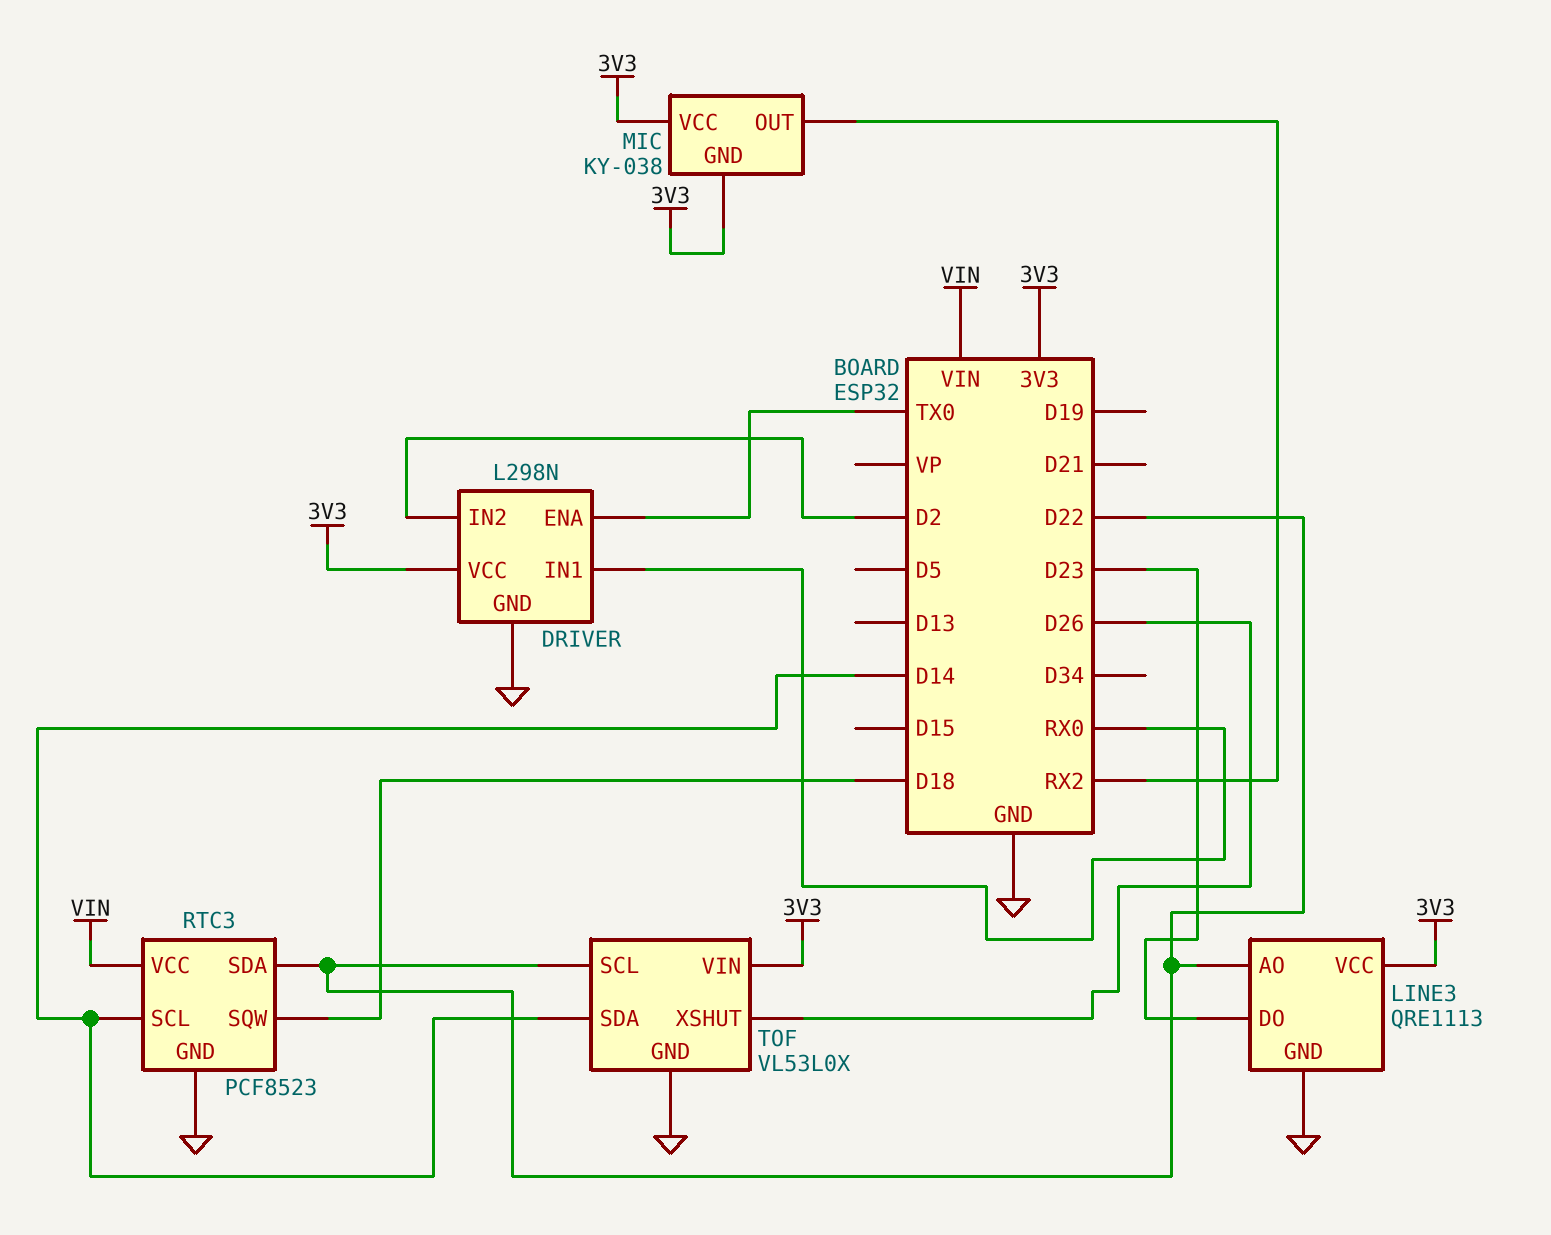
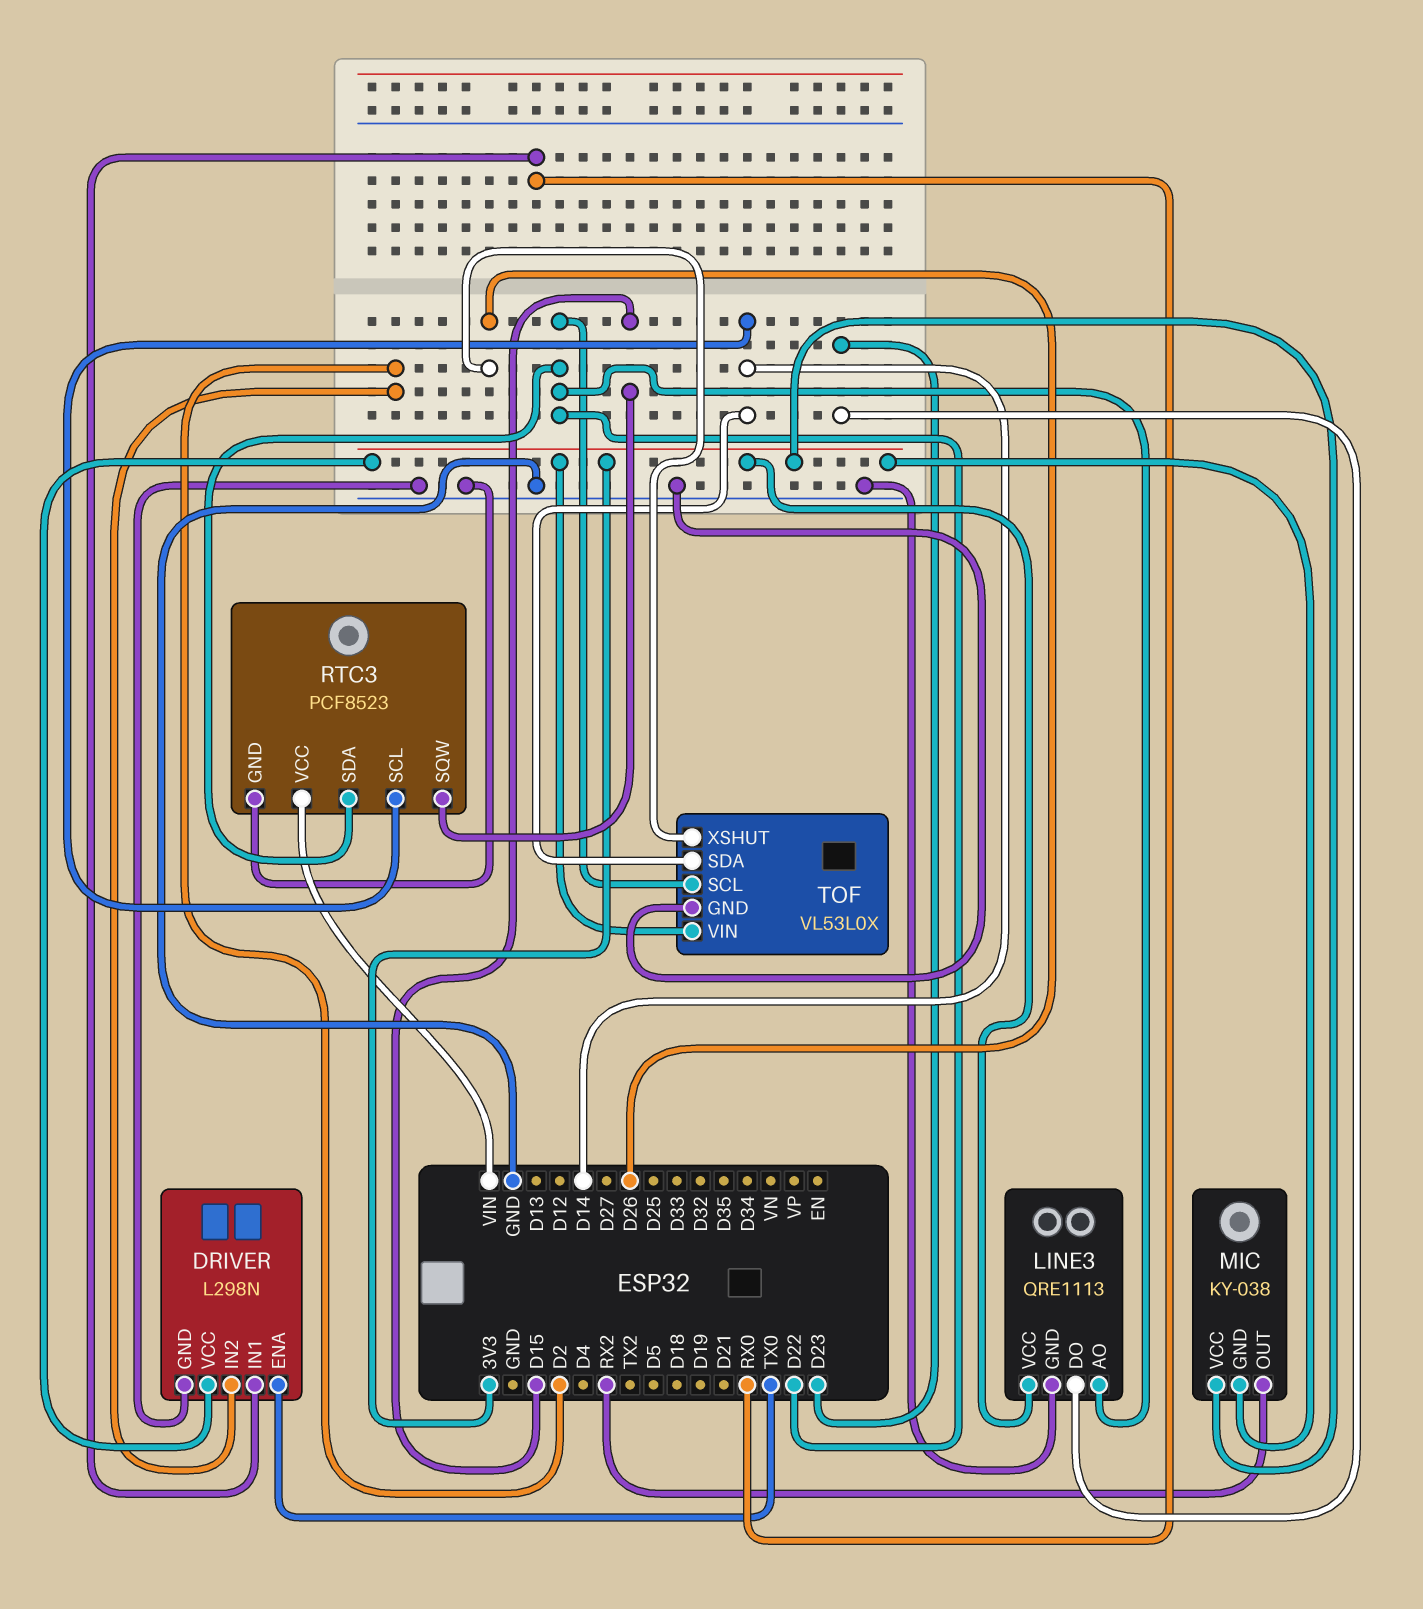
RTC3 pin SQW: D18 -> D15

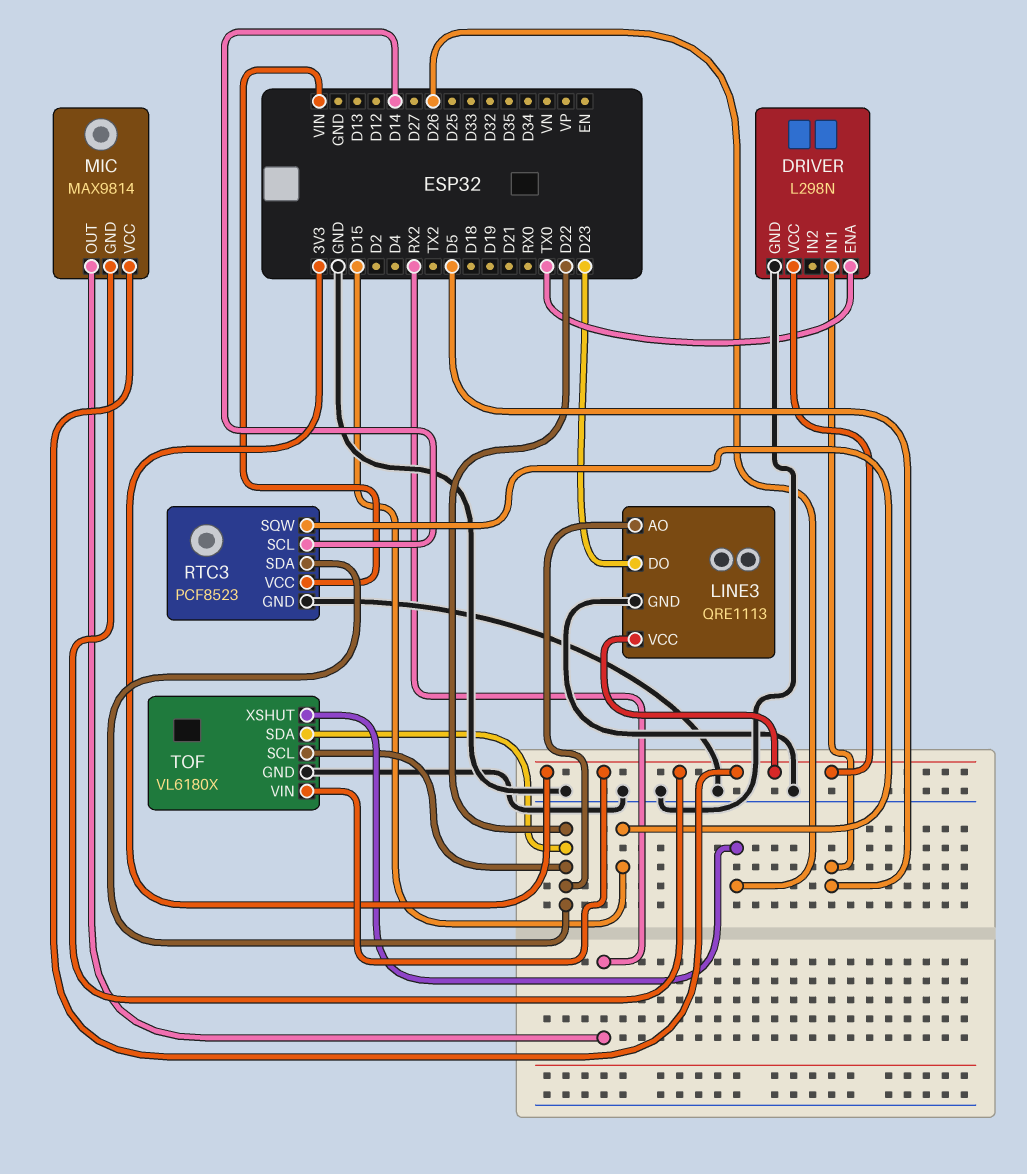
DRIVER pin IN1: RX0 -> D5
DRIVER pin IN2: D2 -> none
MIC: KY-038 -> MAX9814
TOF: VL53L0X -> VL6180X
TOF pin SDA: D14 -> D22

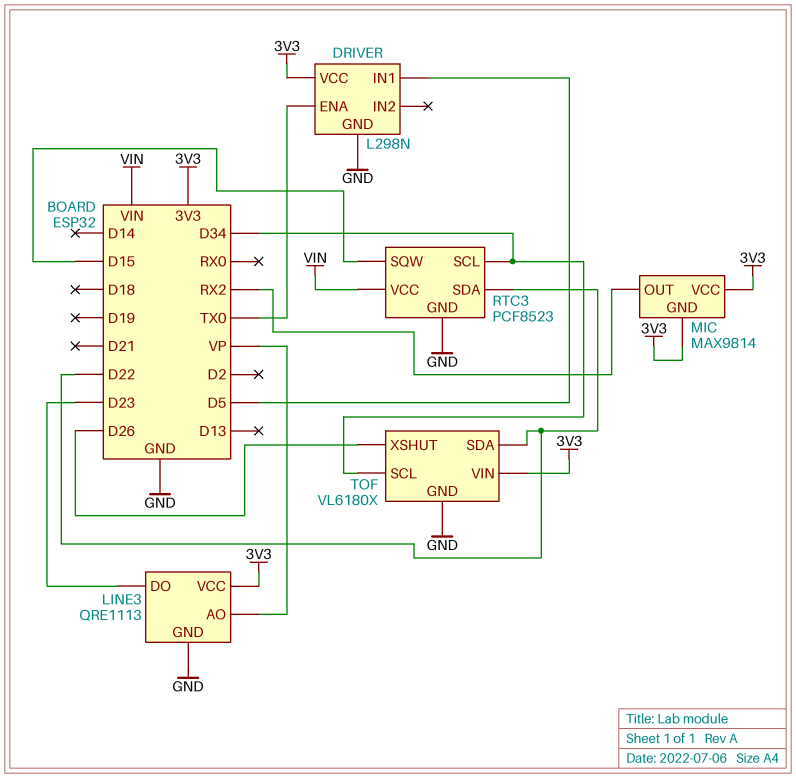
LINE3 pin AO: D22 -> VP
RTC3 pin SCL: D14 -> D34
TOF pin SCL: D22 -> D34

